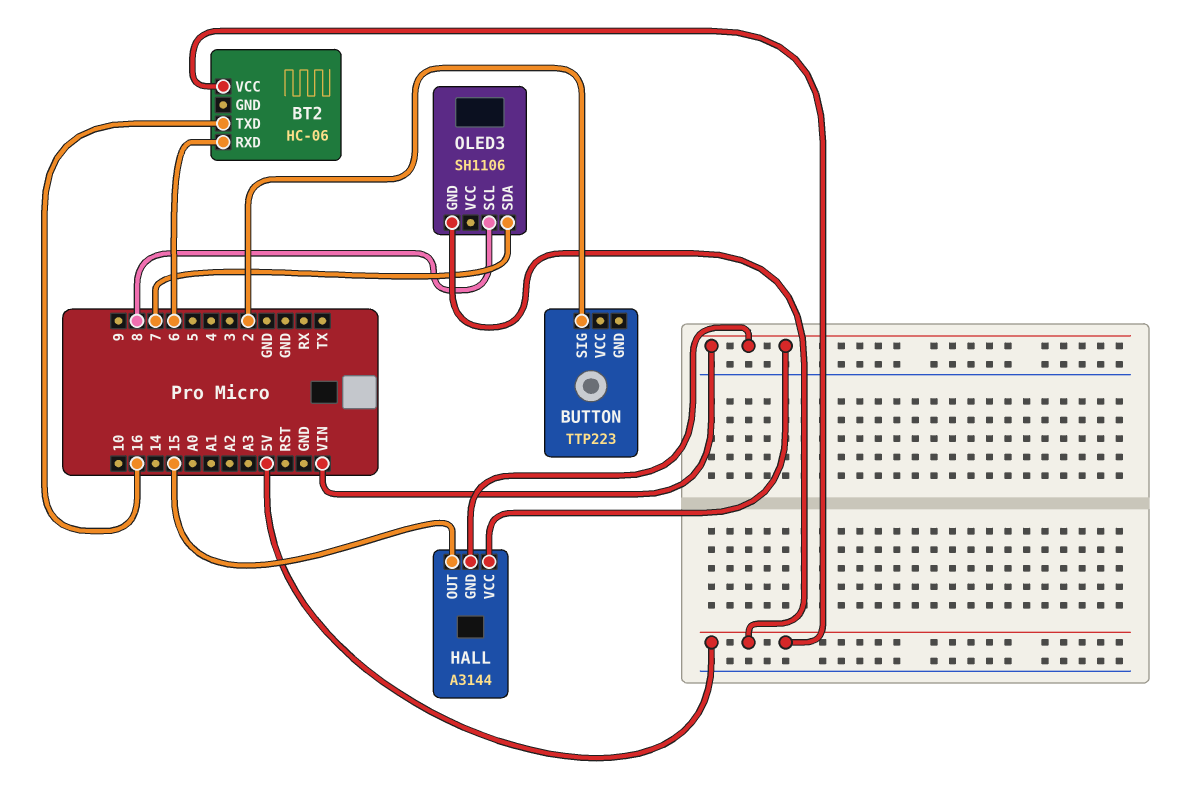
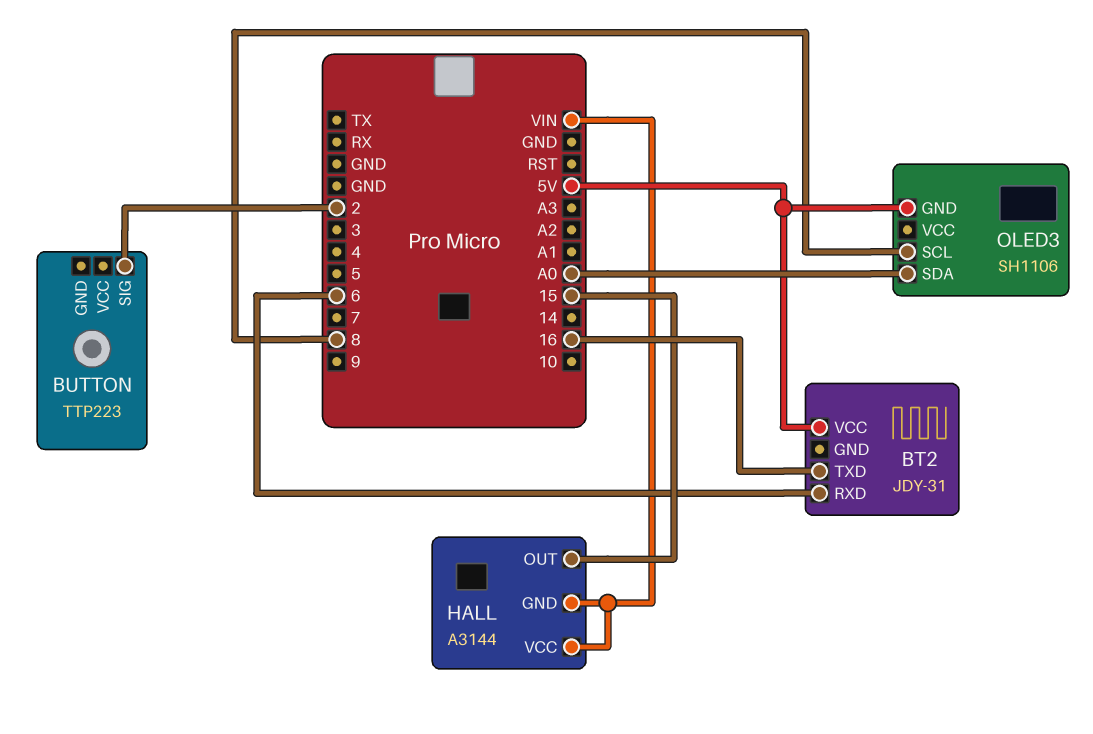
BT2: HC-06 -> JDY-31
OLED3 pin SDA: 7 -> A0

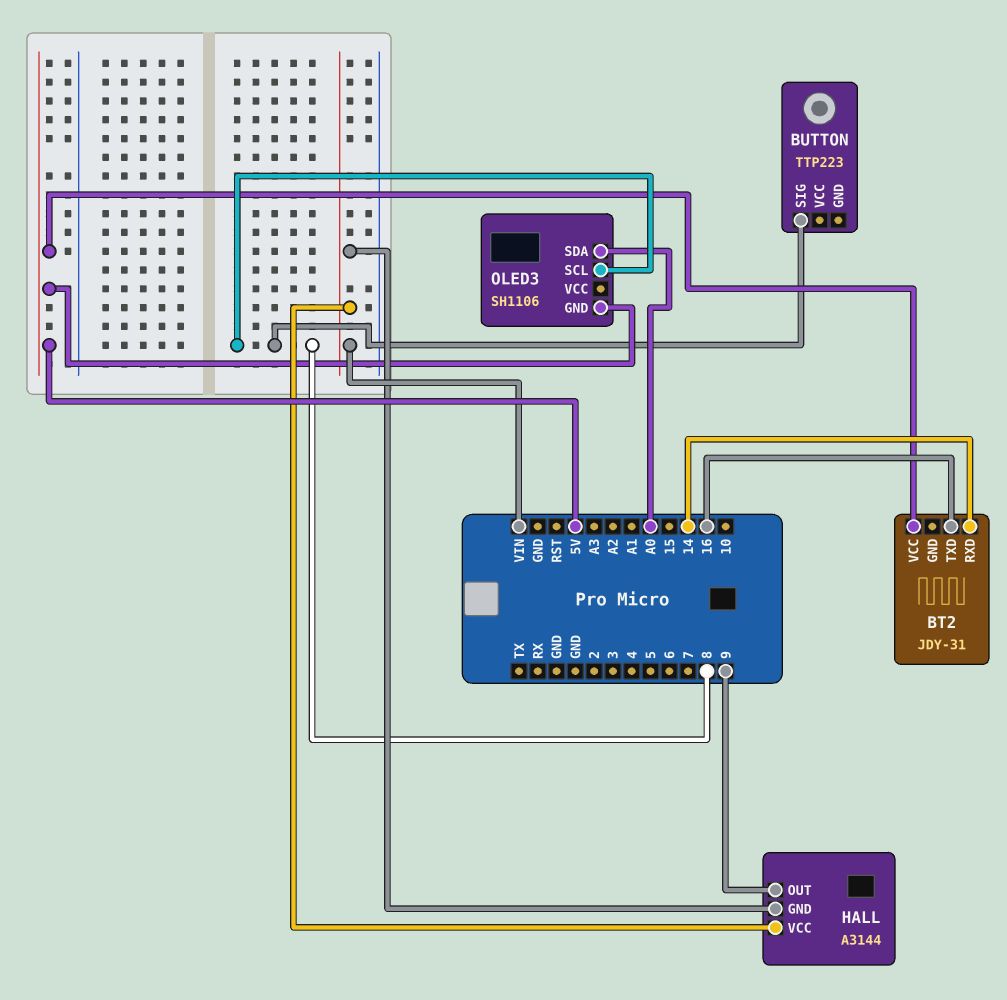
BT2 pin RXD: 6 -> 14
BUTTON pin SIG: 2 -> 8
HALL pin OUT: 15 -> 9

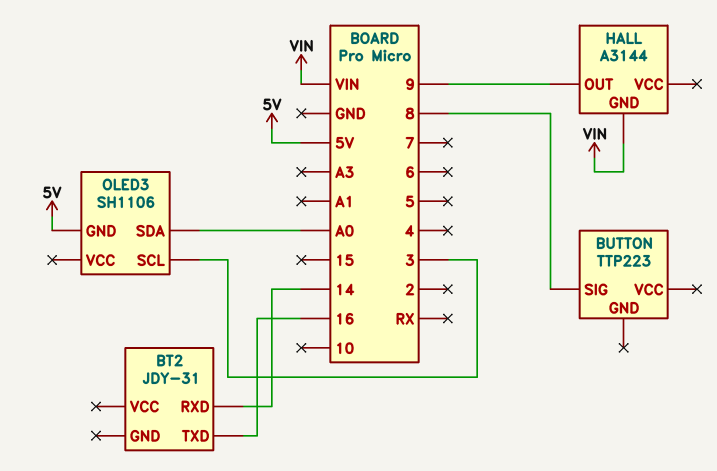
BT2 pin VCC: 5V -> none
HALL pin VCC: VIN -> none
OLED3 pin SCL: 8 -> 3

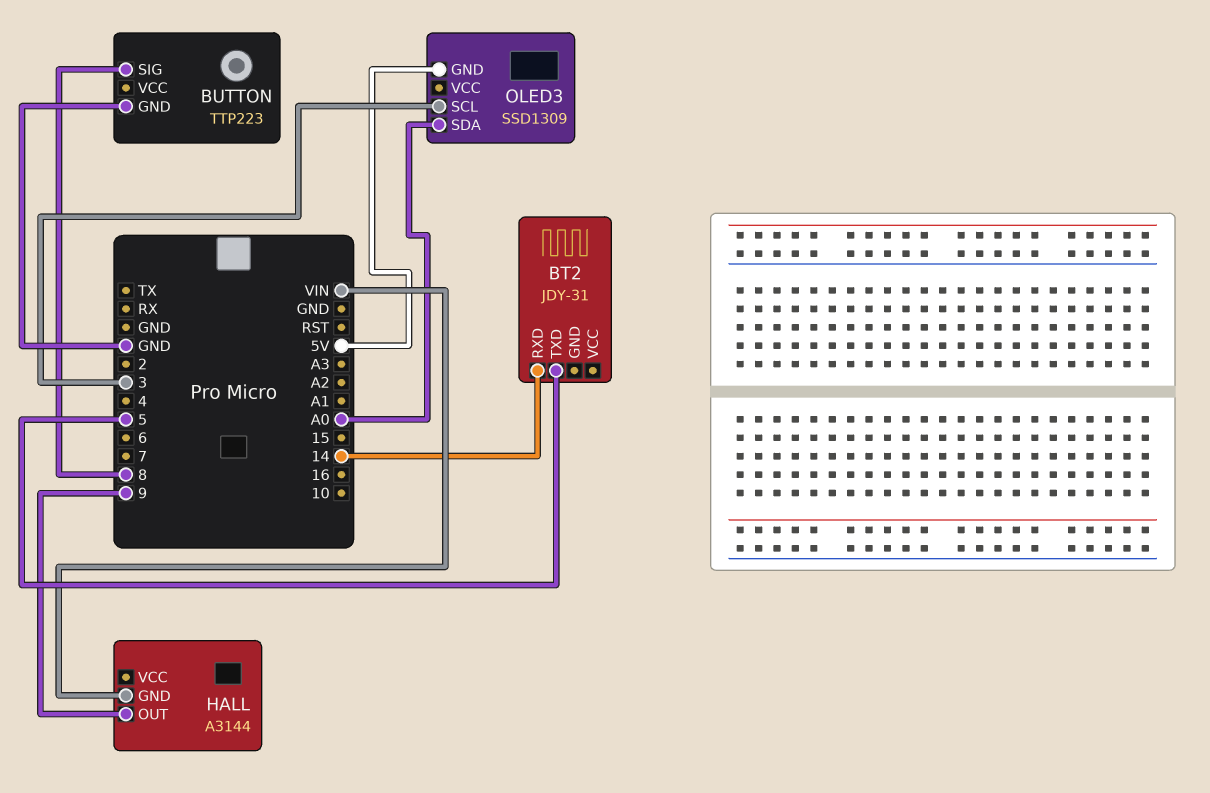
BT2 pin TXD: 16 -> 5
BUTTON pin GND: none -> GND
OLED3: SH1106 -> SSD1309

